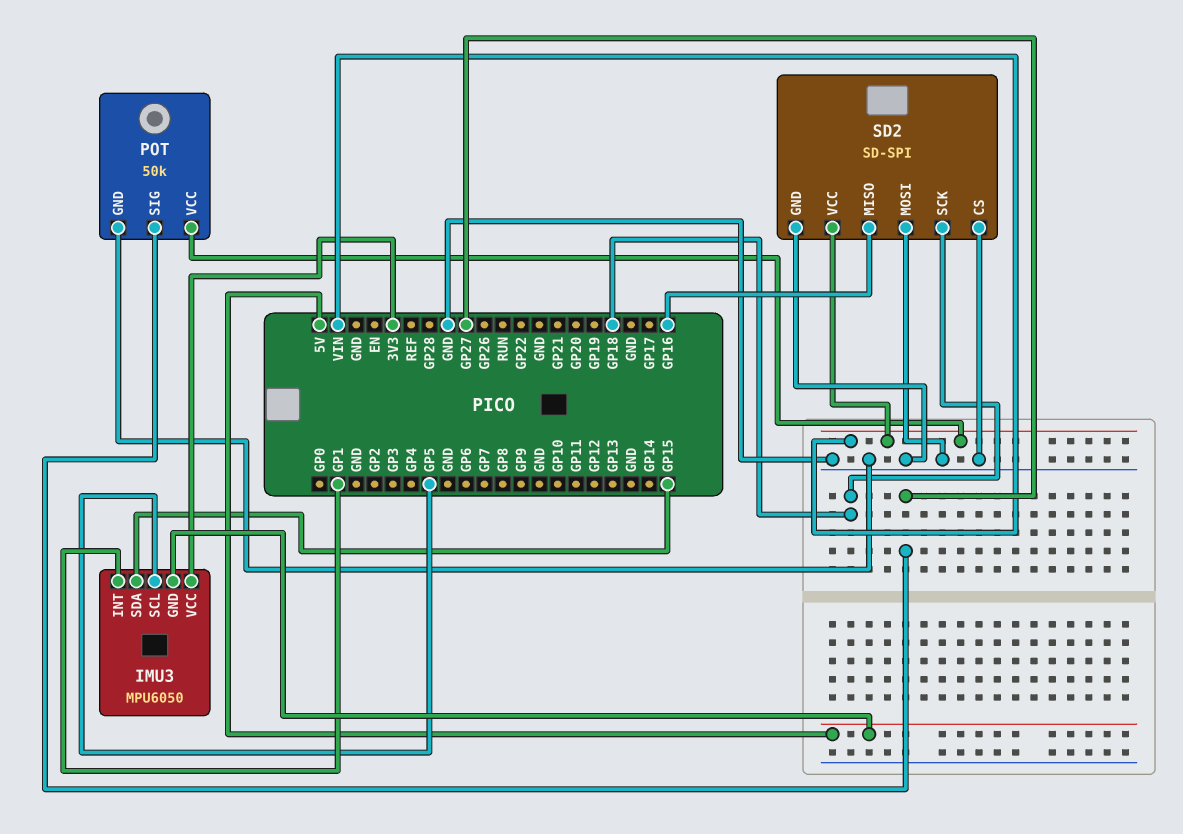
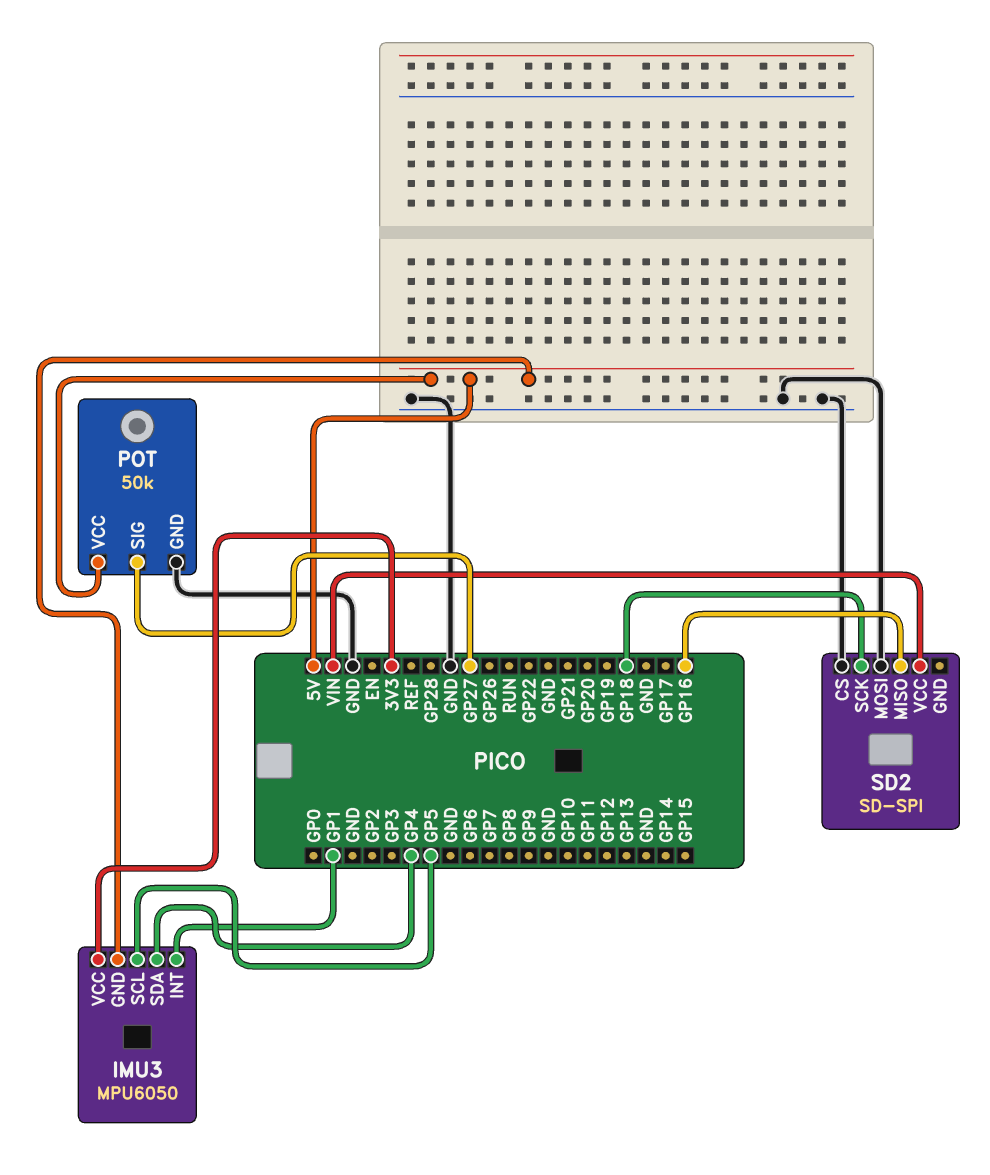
IMU3 pin SDA: GP15 -> GP4
POT pin VCC: VIN -> 5V
SD2 pin GND: GND -> none

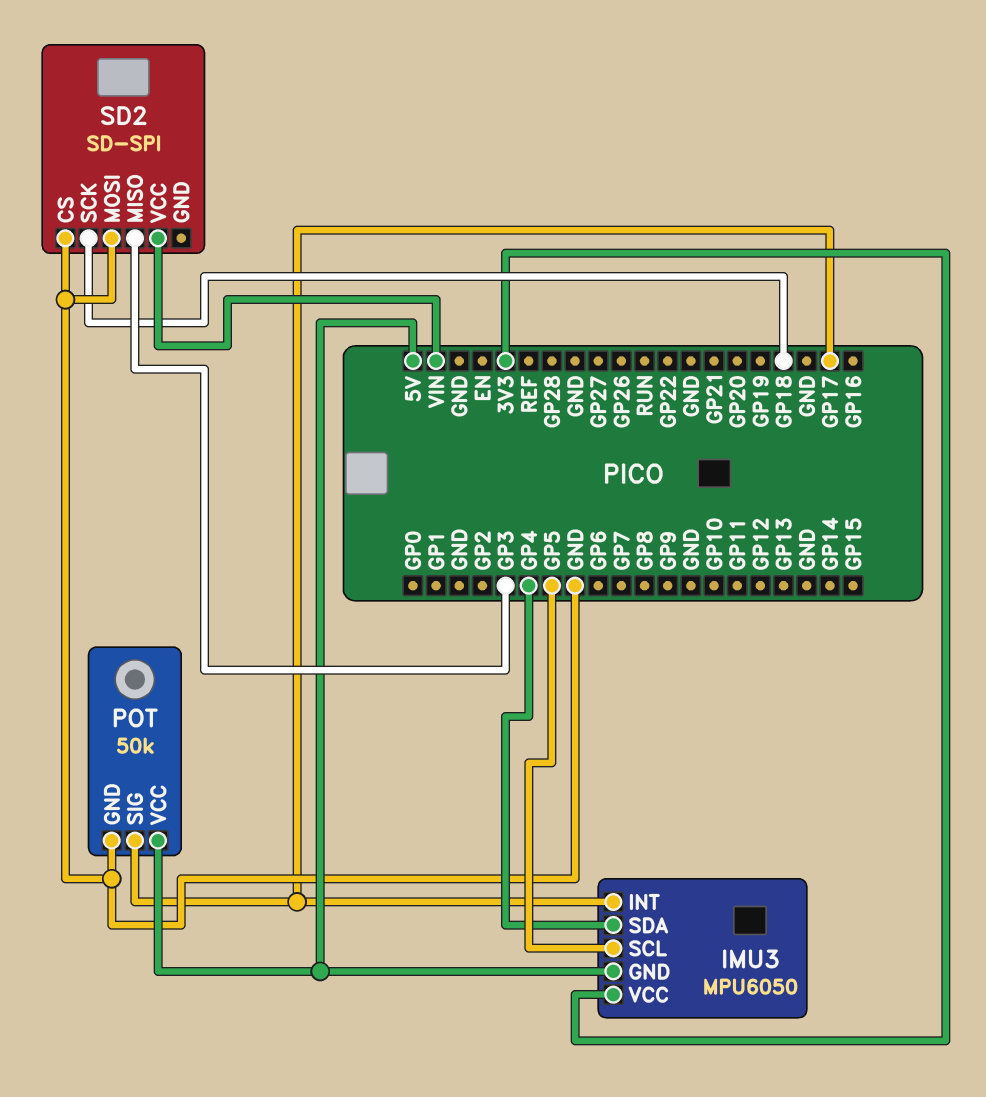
IMU3 pin INT: GP1 -> GP17
POT pin SIG: GP27 -> GP17
SD2 pin MISO: GP16 -> GP3

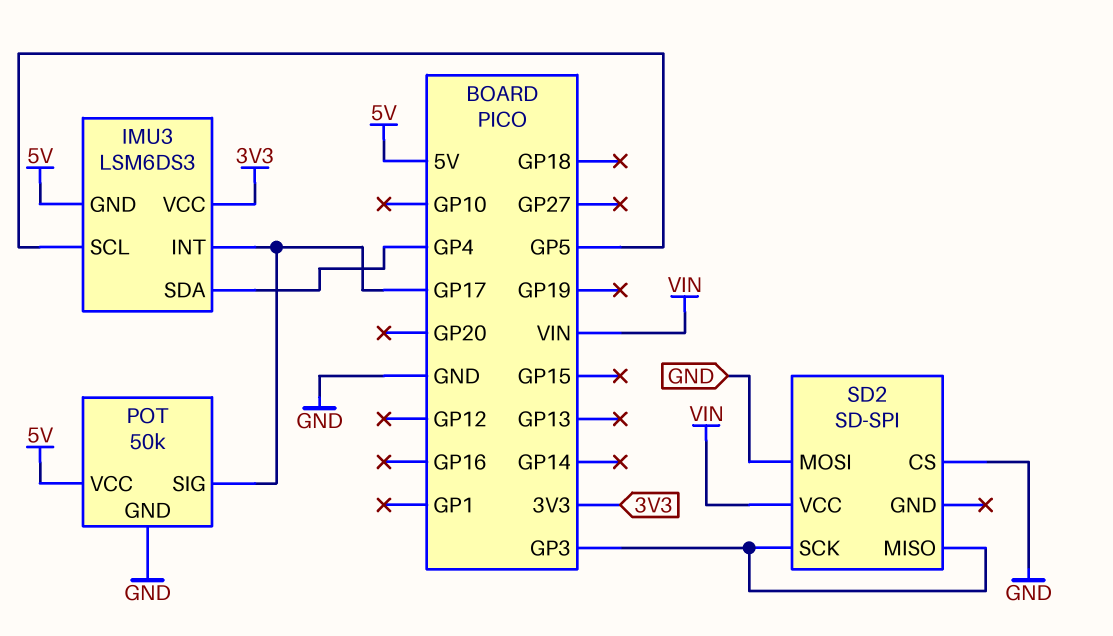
IMU3: MPU6050 -> LSM6DS3
SD2 pin SCK: GP18 -> GP3

